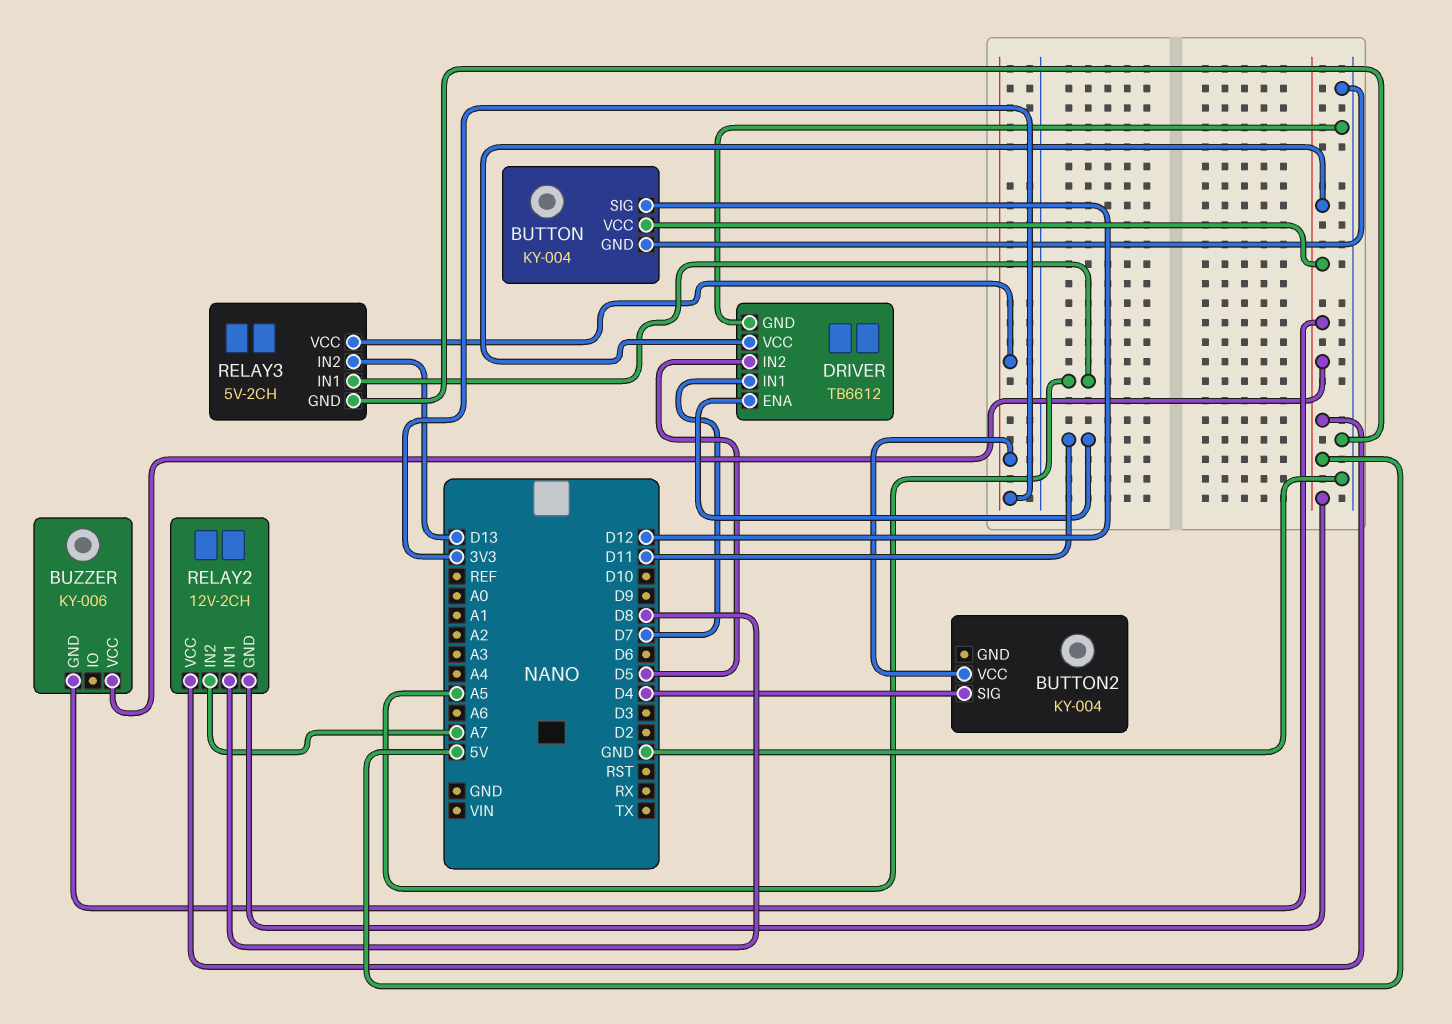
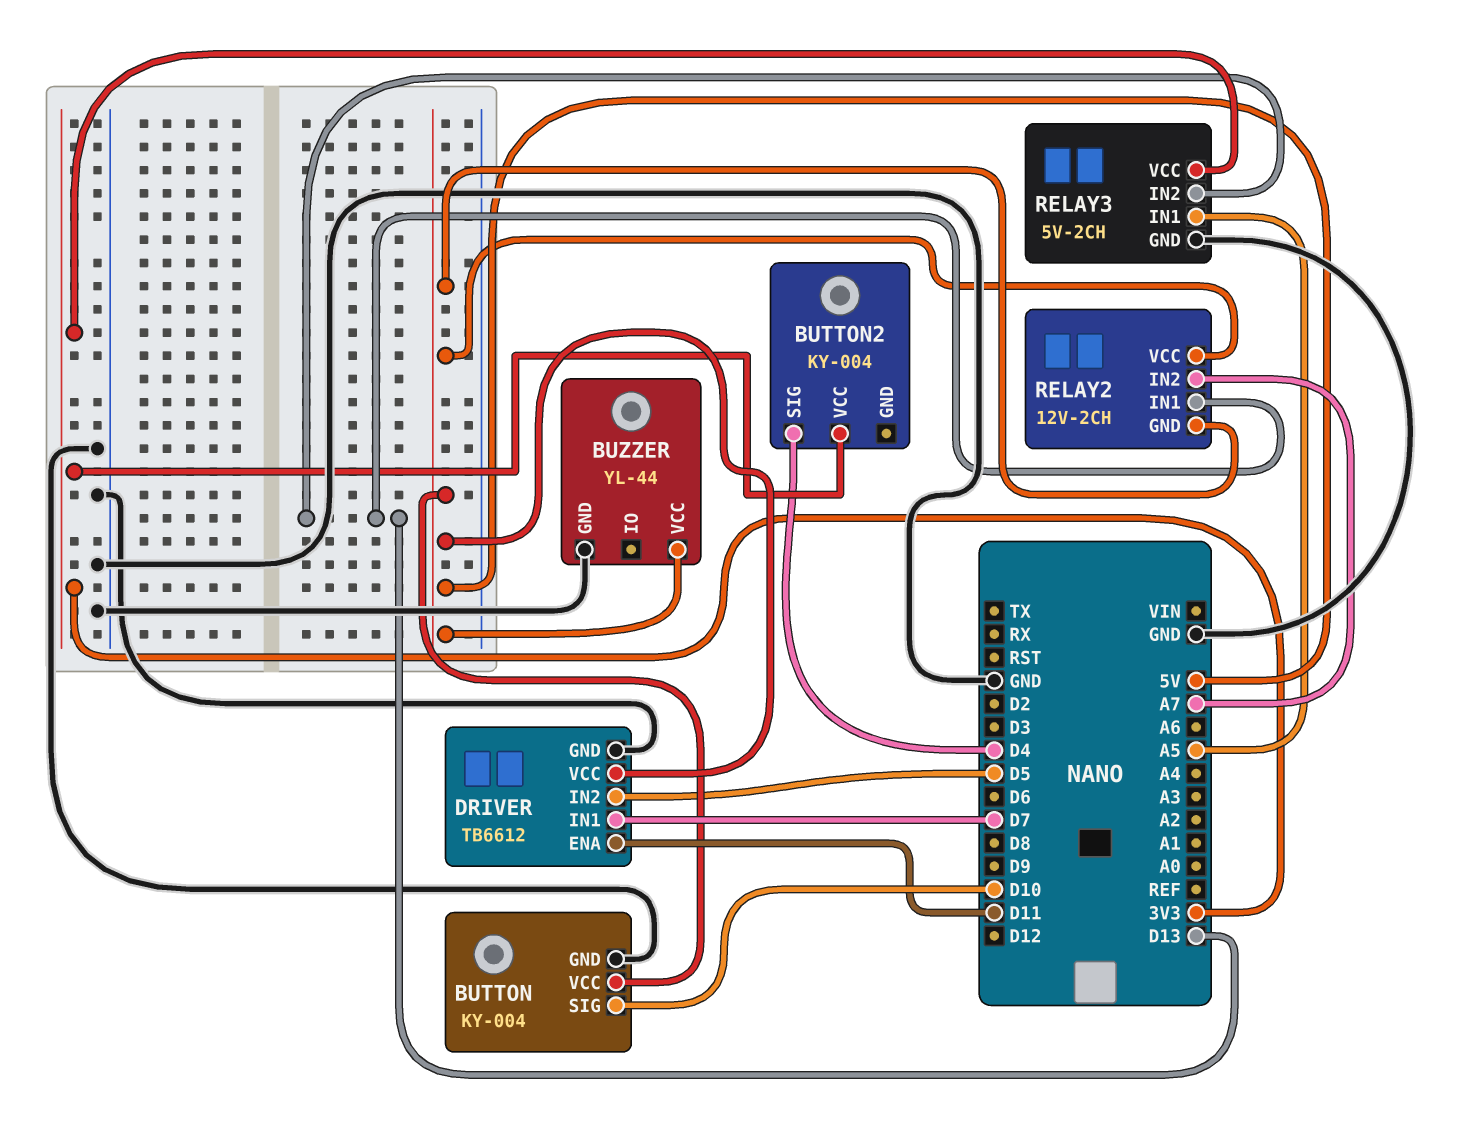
BUTTON pin SIG: D12 -> D10
BUZZER: KY-006 -> YL-44
BUZZER pin GND: 5V -> GND
RELAY2 pin IN1: D8 -> D13

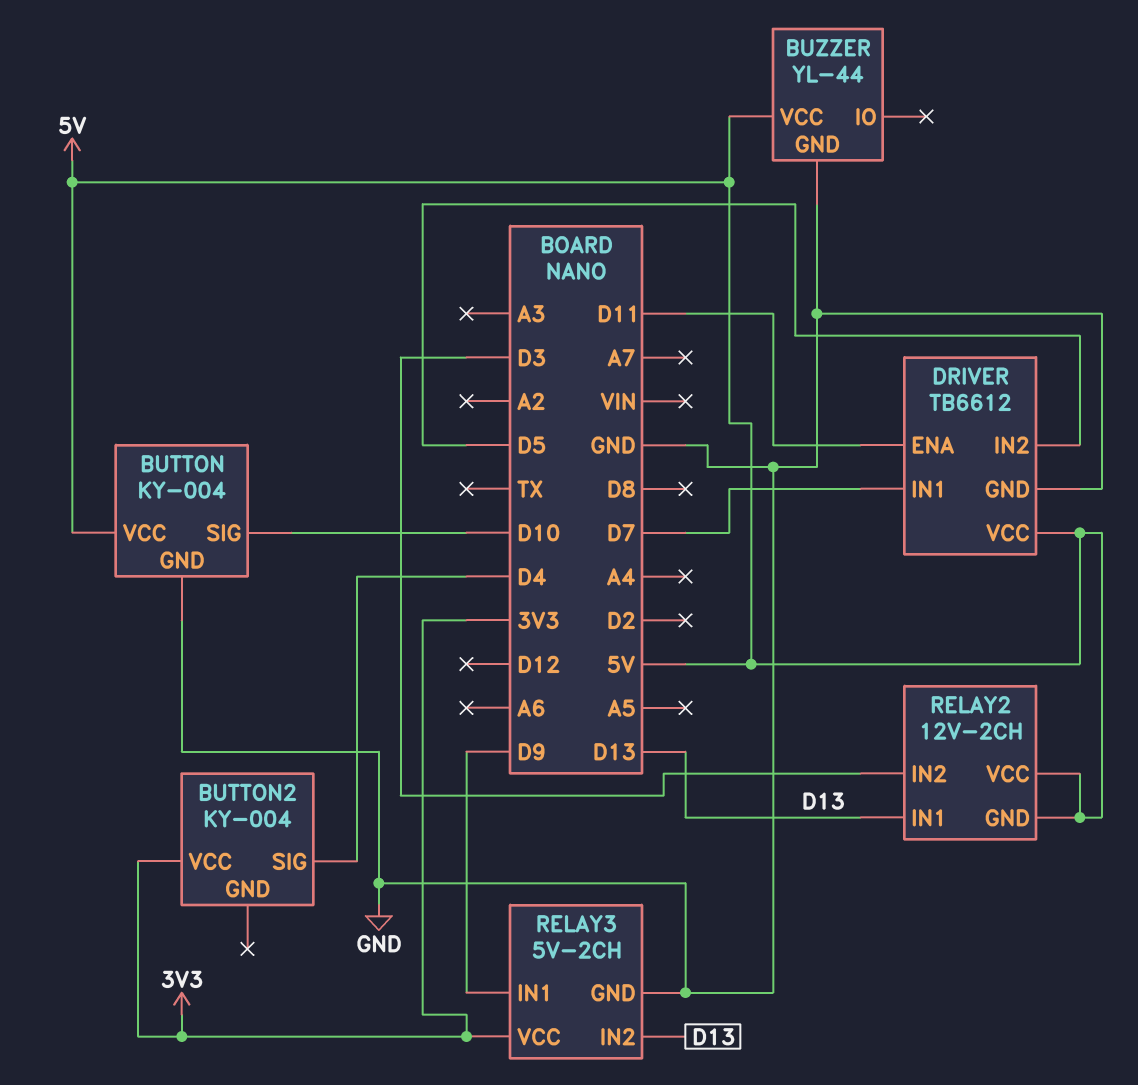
RELAY2 pin IN2: A7 -> D3
RELAY3 pin IN1: A5 -> D9

